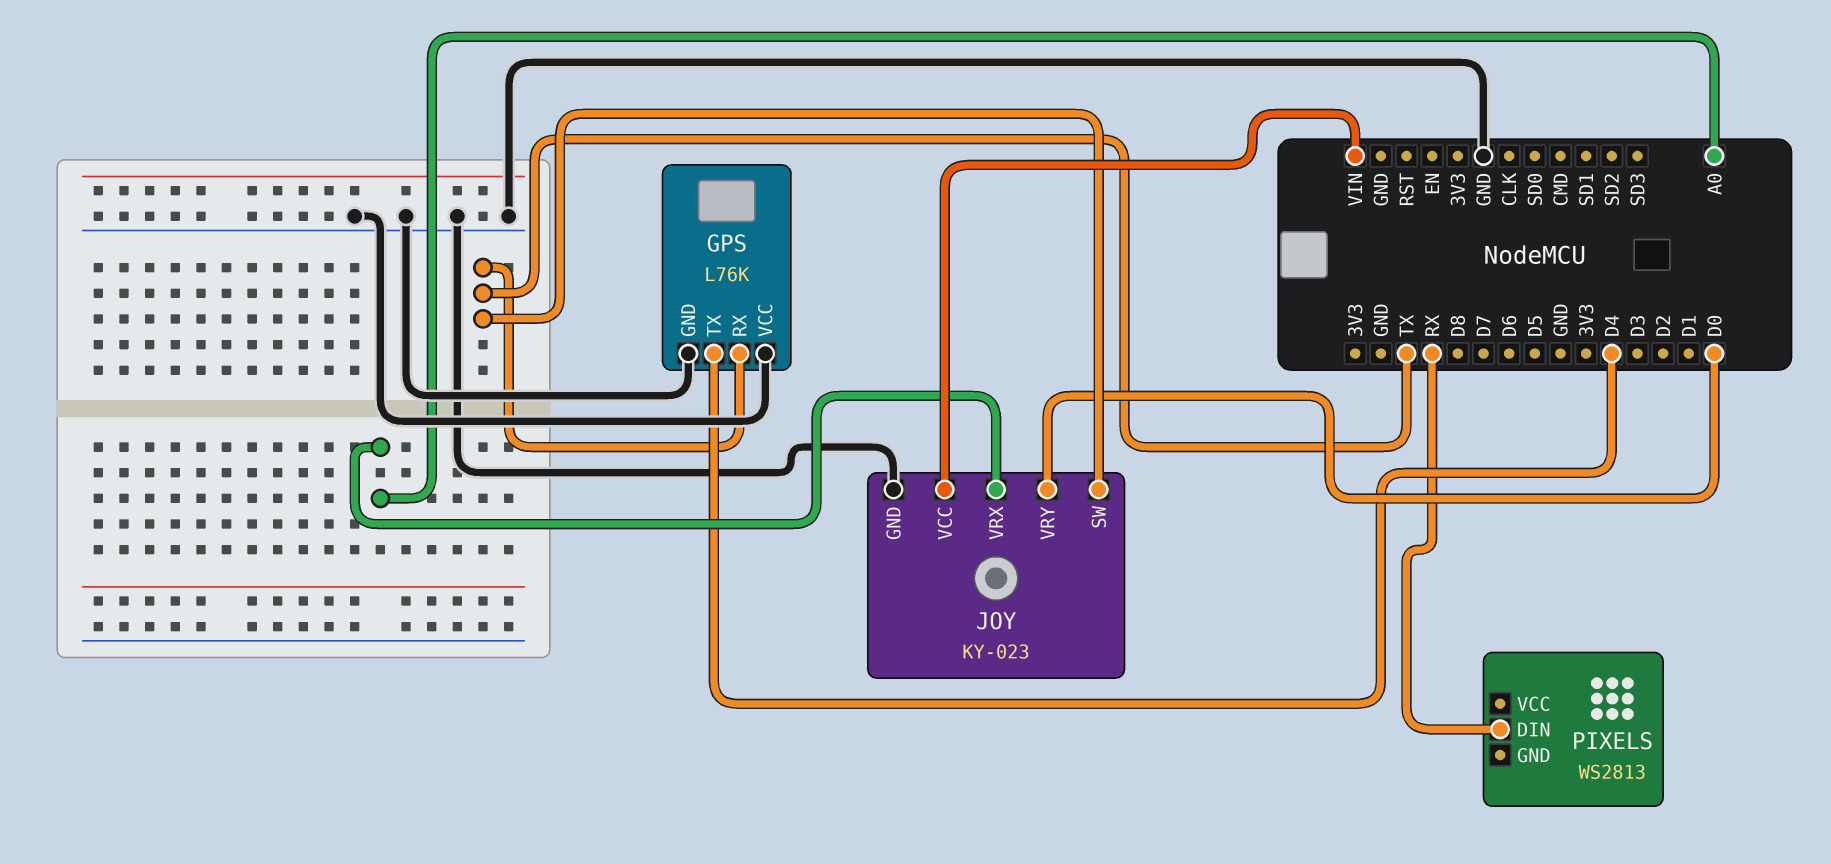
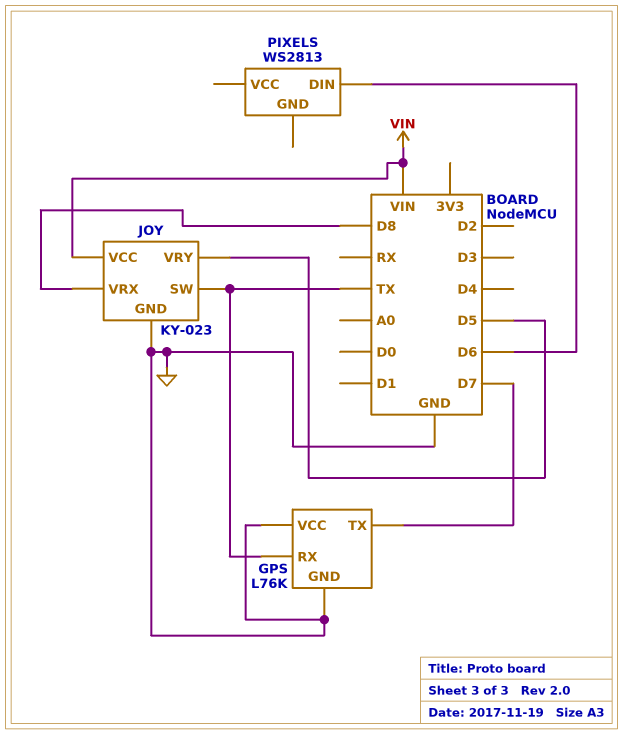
GPS pin TX: D4 -> D7
JOY pin VRX: A0 -> D8
JOY pin VRY: D0 -> D5
PIXELS pin DIN: RX -> D6

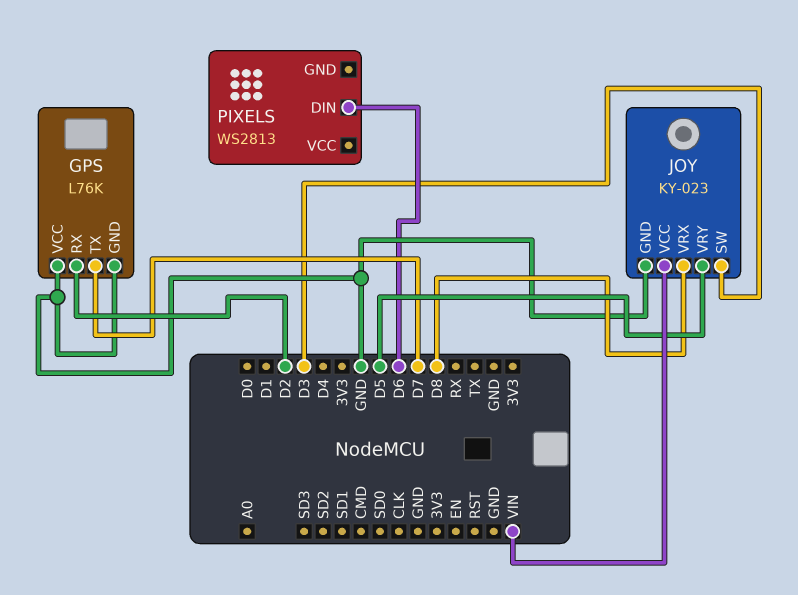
GPS pin RX: TX -> D2
JOY pin SW: TX -> D3

